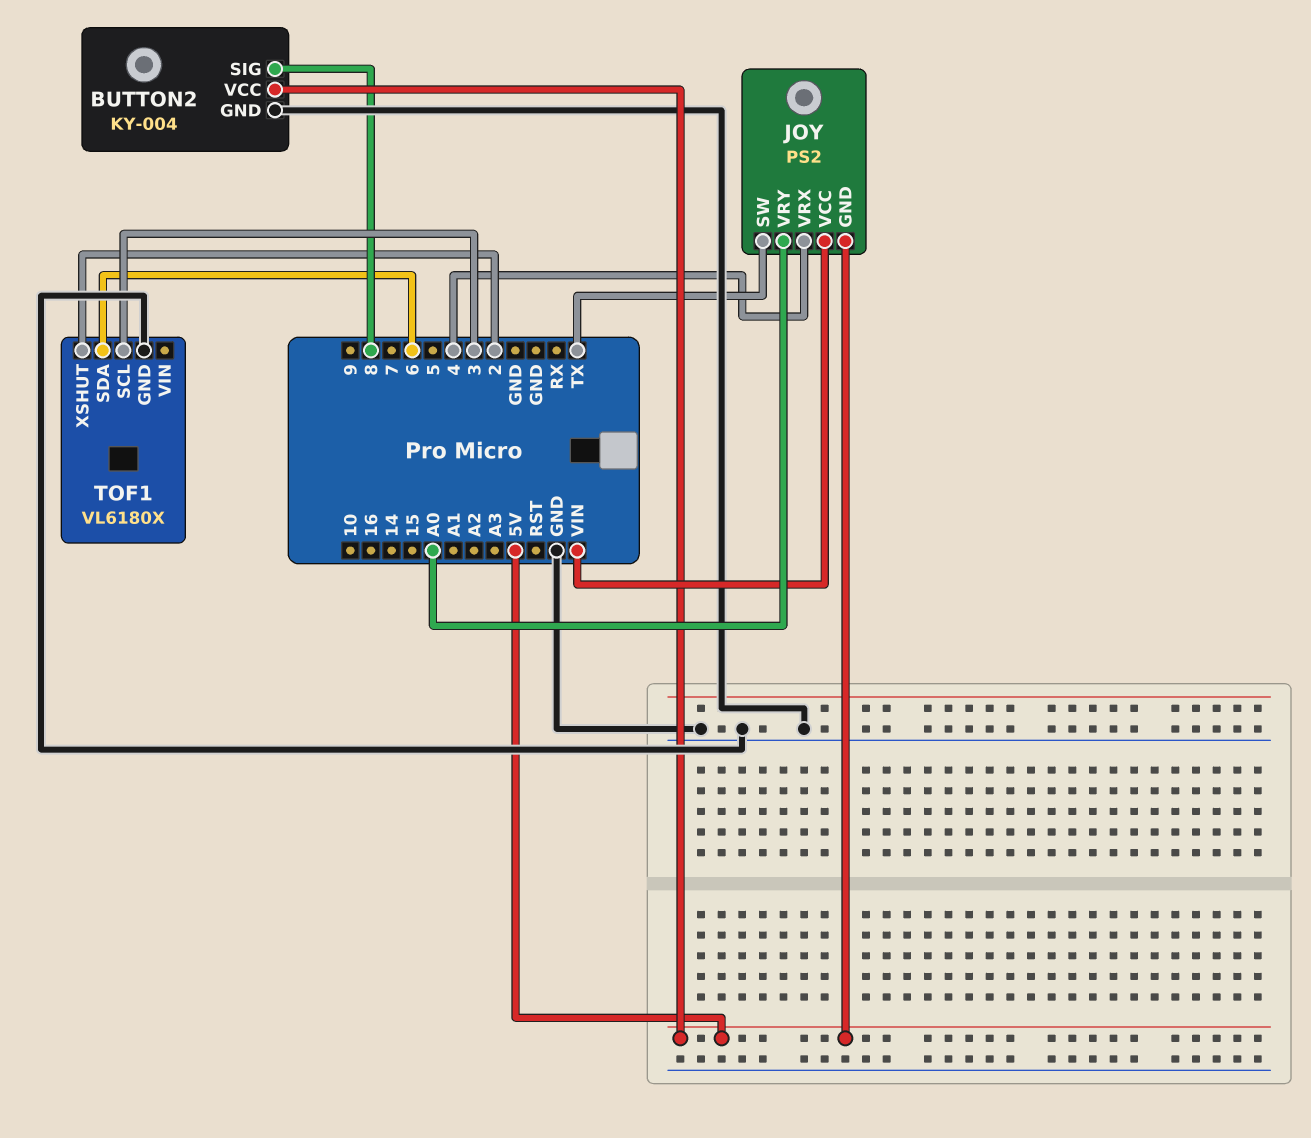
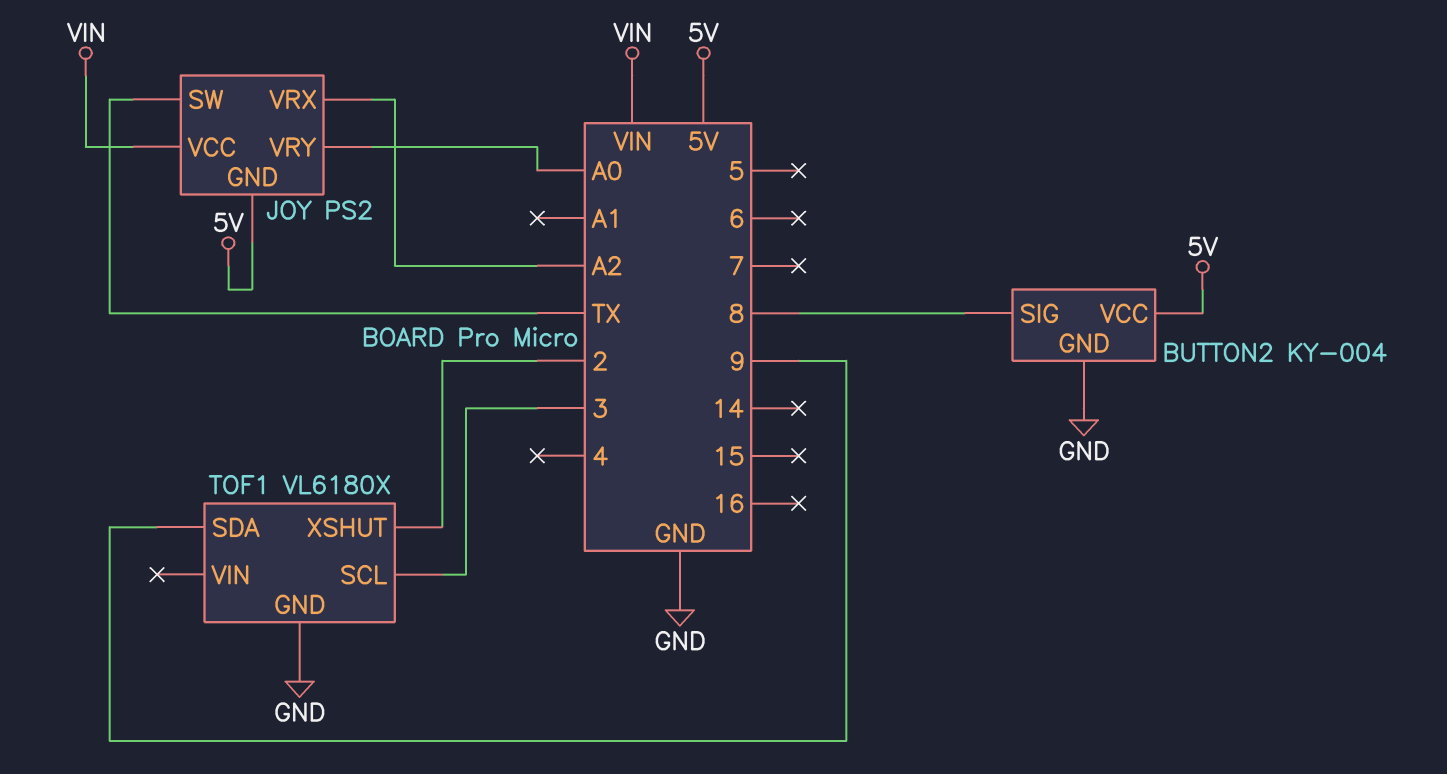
JOY pin VRX: 4 -> A2
TOF1 pin SDA: 6 -> 9

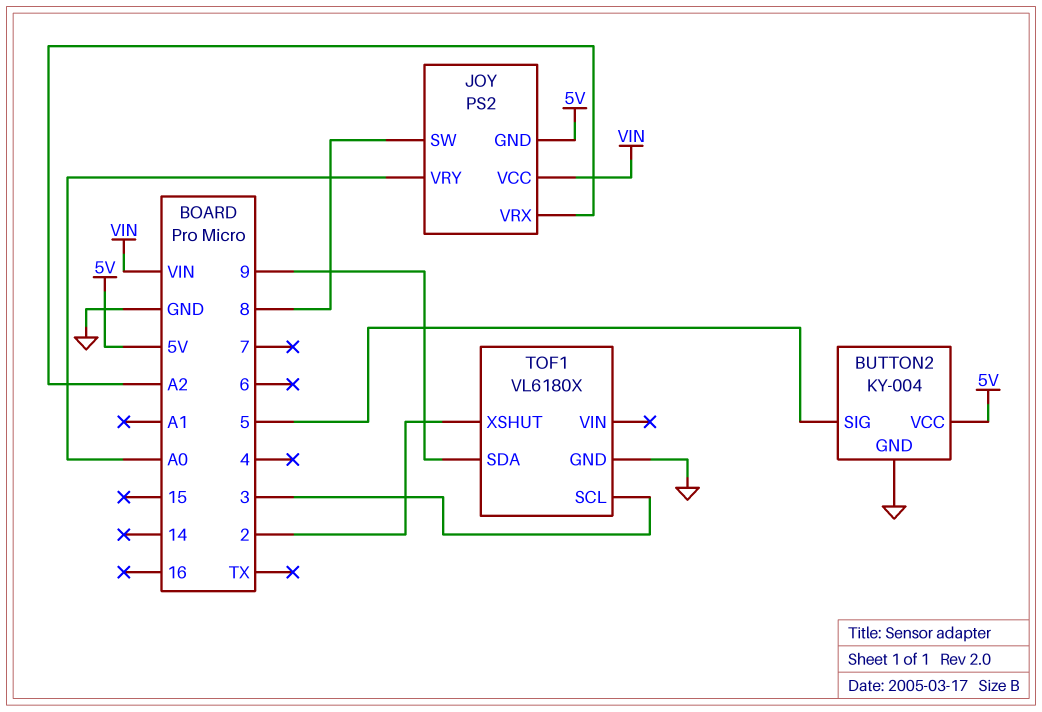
BUTTON2 pin SIG: 8 -> 5
JOY pin SW: TX -> 8

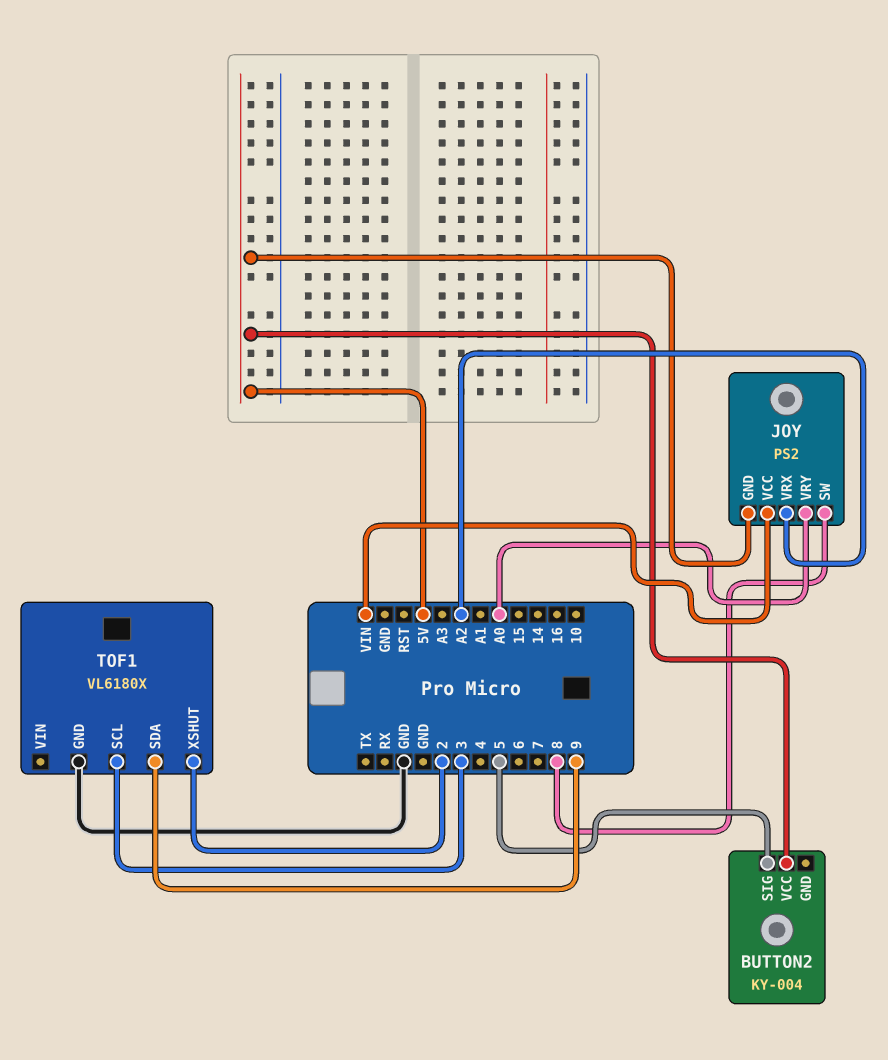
BUTTON2 pin GND: GND -> none

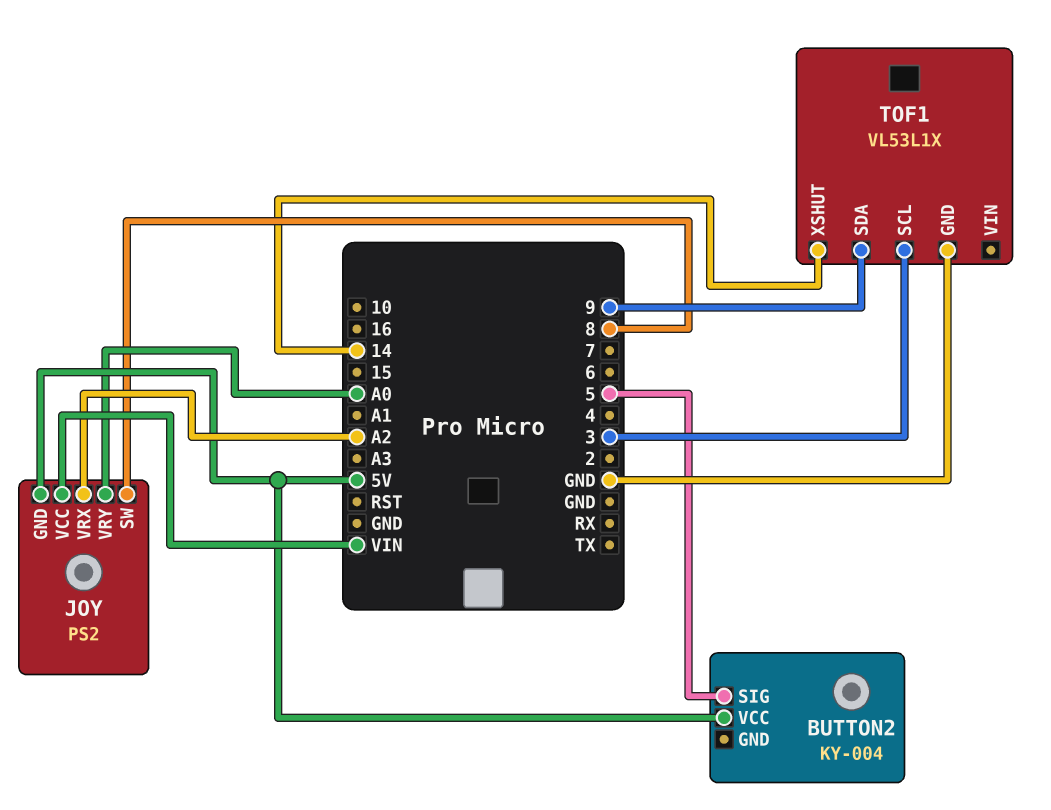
TOF1: VL6180X -> VL53L1X
TOF1 pin XSHUT: 2 -> 14

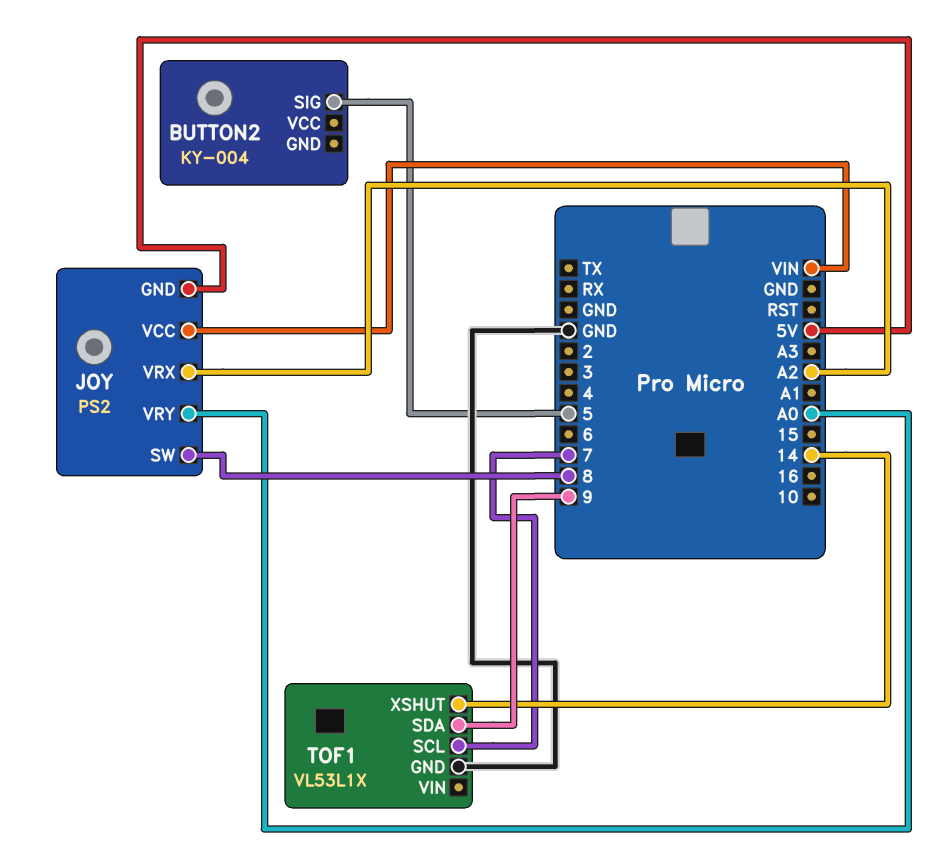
BUTTON2 pin VCC: 5V -> none
TOF1 pin SCL: 3 -> 7

